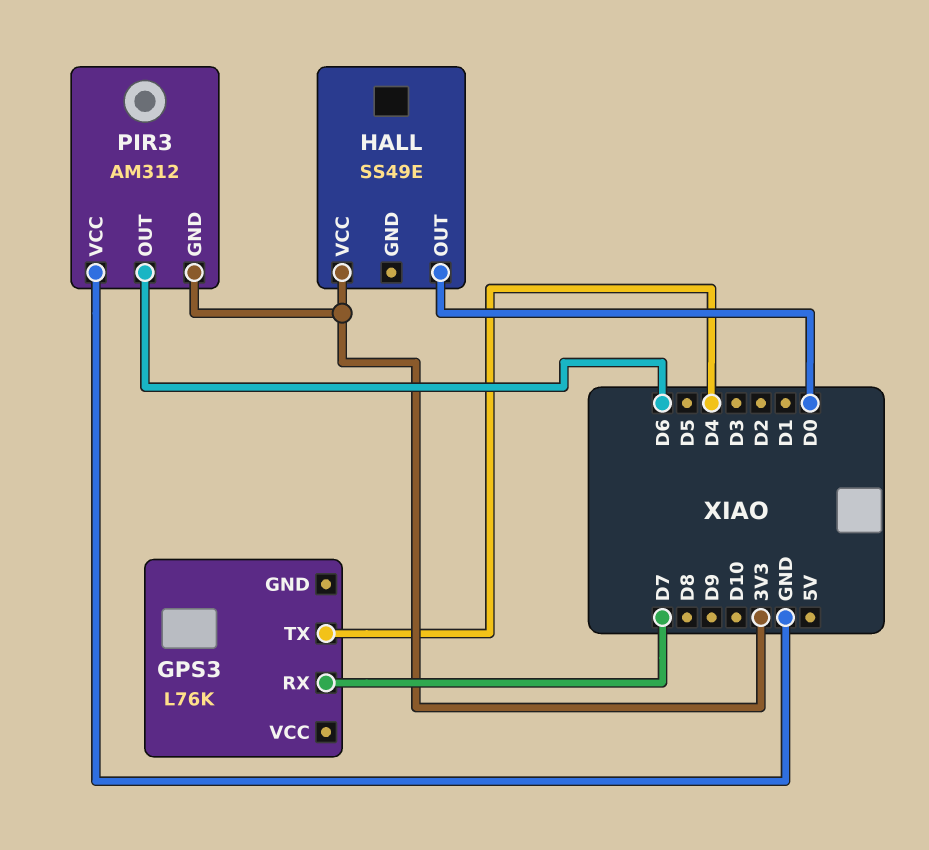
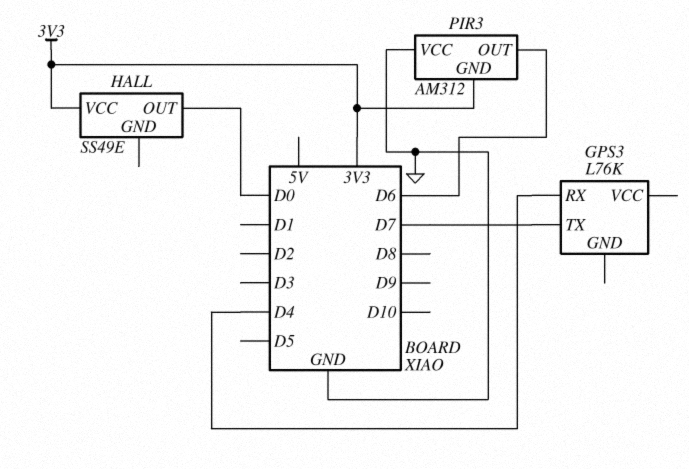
GPS3 pin RX: D7 -> D4
GPS3 pin TX: D4 -> D7

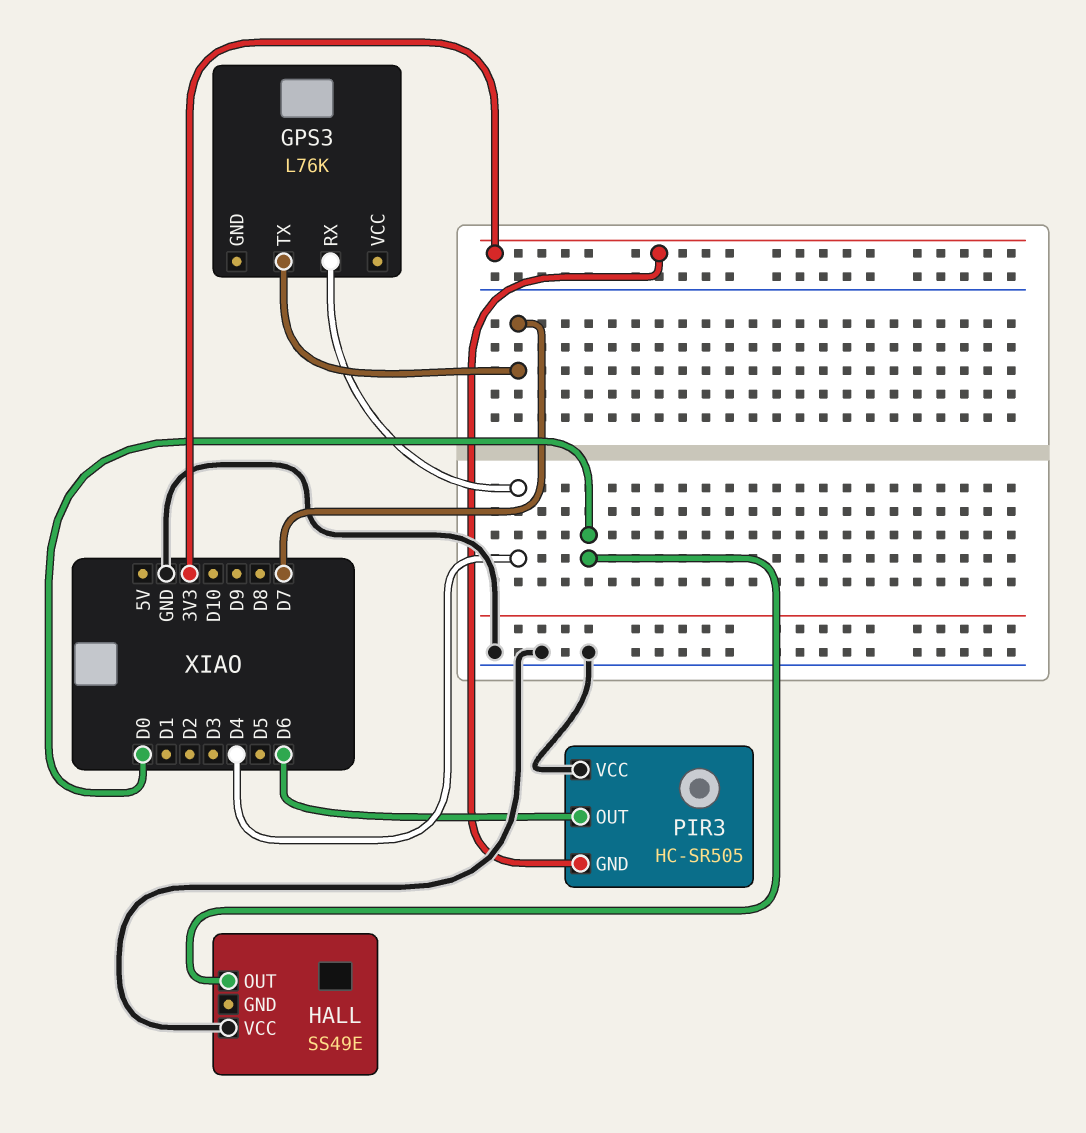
HALL pin VCC: 3V3 -> GND
PIR3: AM312 -> HC-SR505

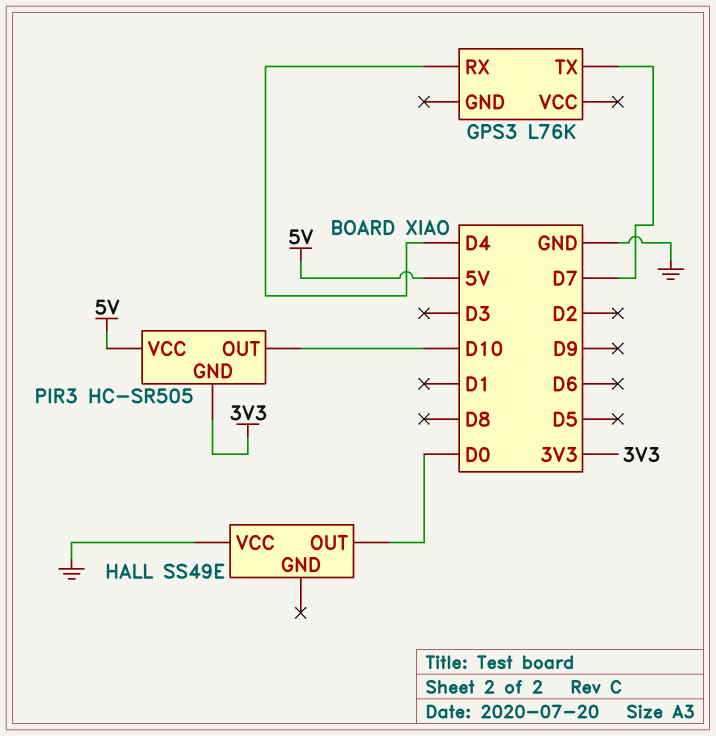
PIR3 pin OUT: D6 -> D10
PIR3 pin VCC: GND -> 5V

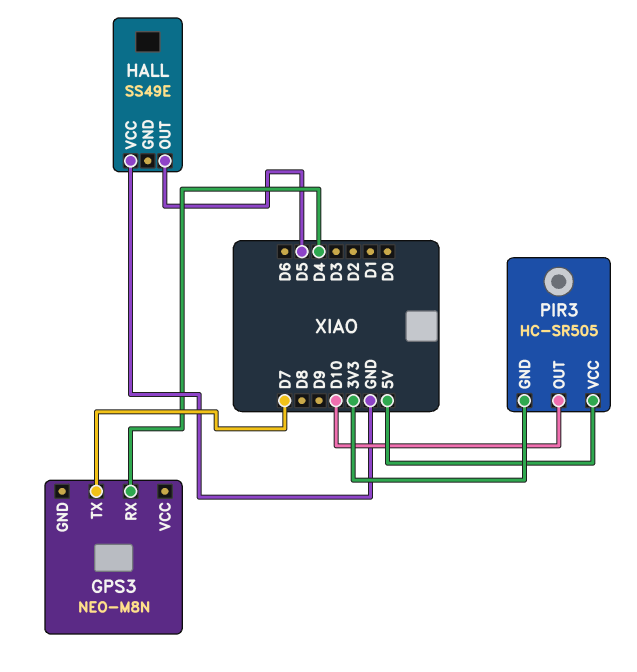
GPS3: L76K -> NEO-M8N
HALL pin OUT: D0 -> D5

